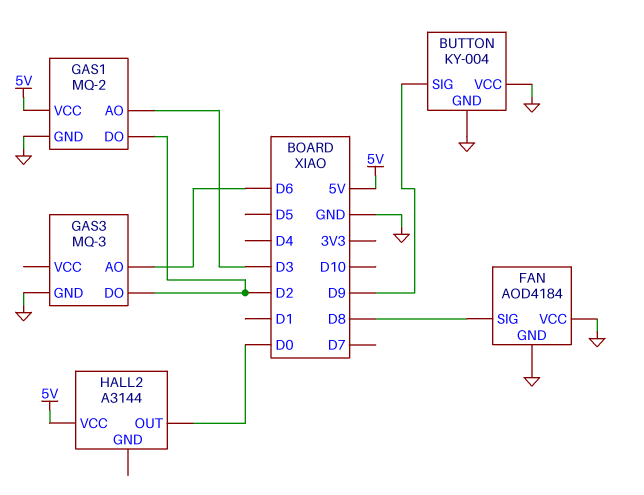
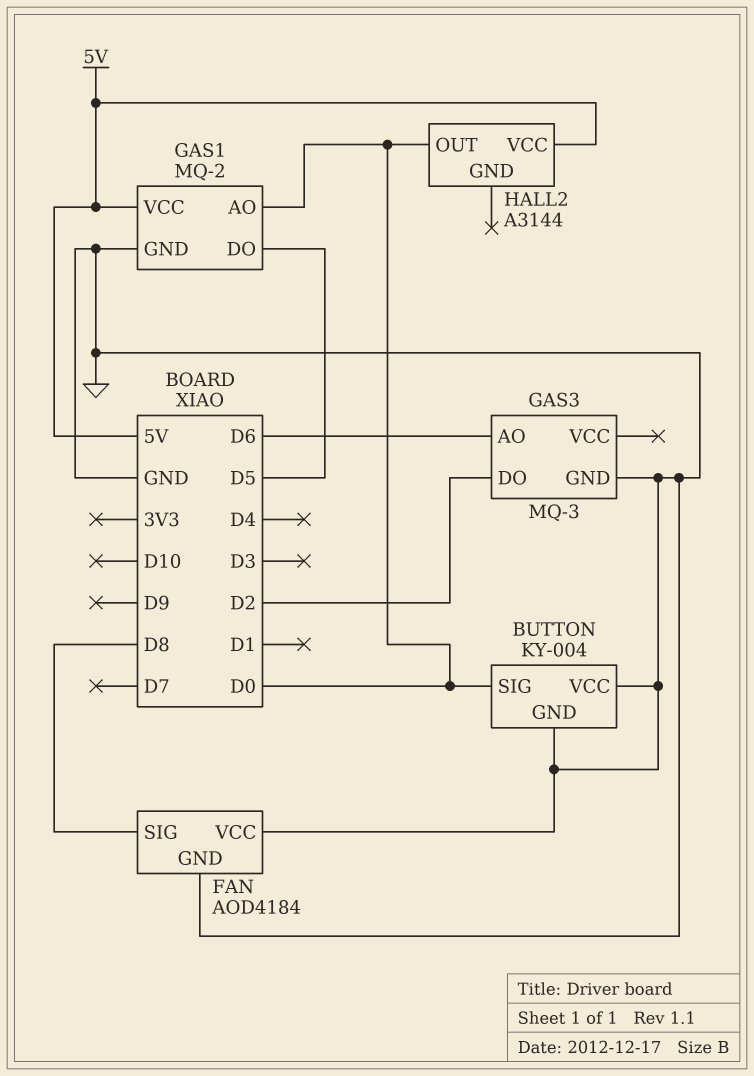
BUTTON pin SIG: D9 -> D0
GAS1 pin AO: D3 -> D0
GAS1 pin DO: D2 -> D5

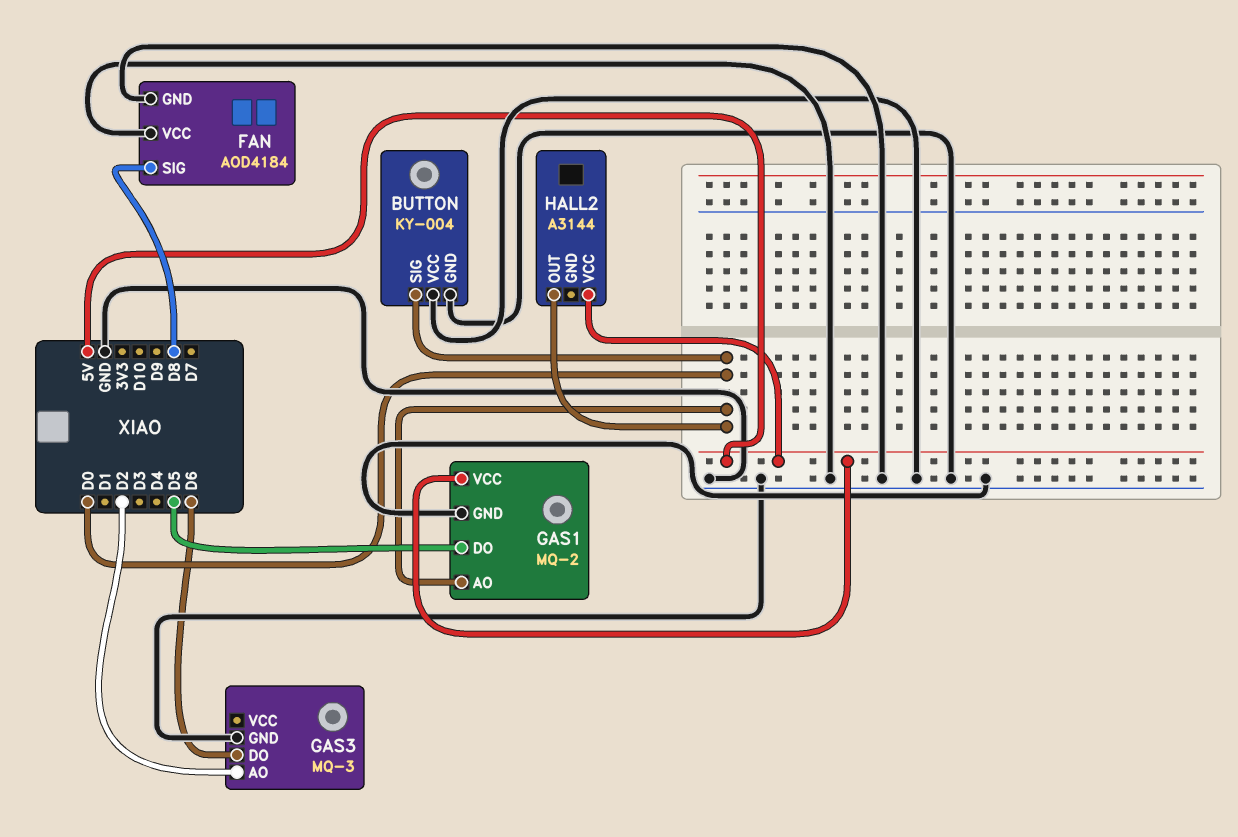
GAS3 pin AO: D6 -> D2
GAS3 pin DO: D2 -> D6

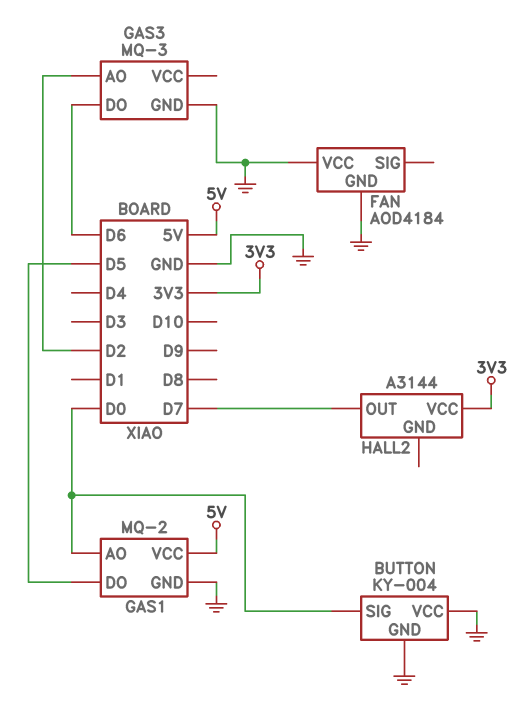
FAN pin SIG: D8 -> none
HALL2 pin OUT: D0 -> D7
HALL2 pin VCC: 5V -> 3V3

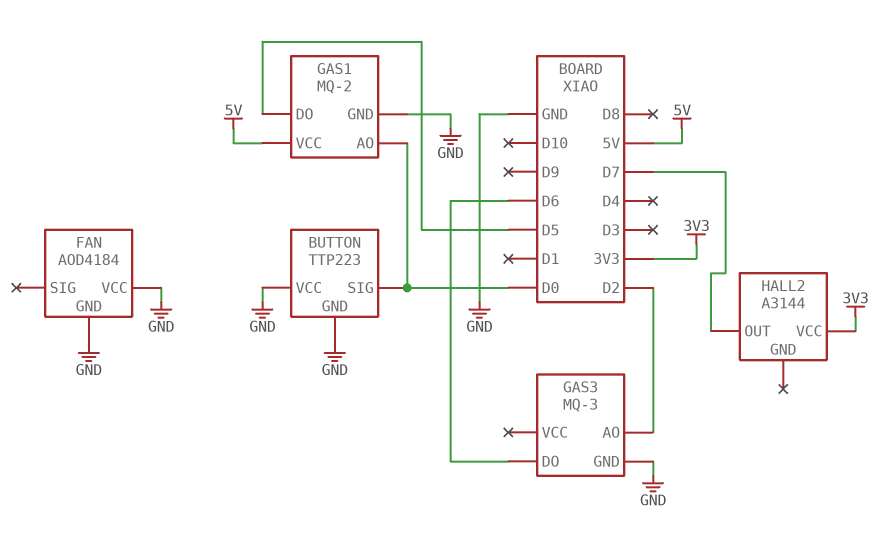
BUTTON: KY-004 -> TTP223

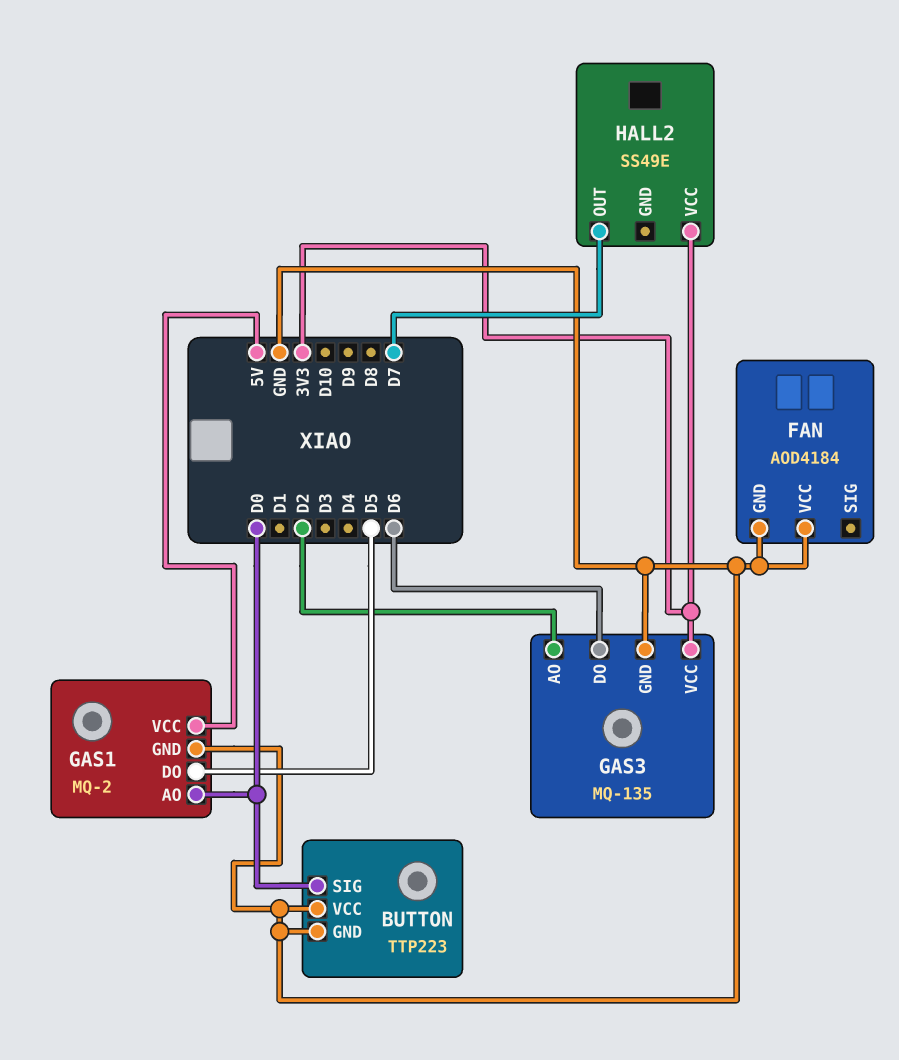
GAS3: MQ-3 -> MQ-135
GAS3 pin VCC: none -> 3V3
HALL2: A3144 -> SS49E

